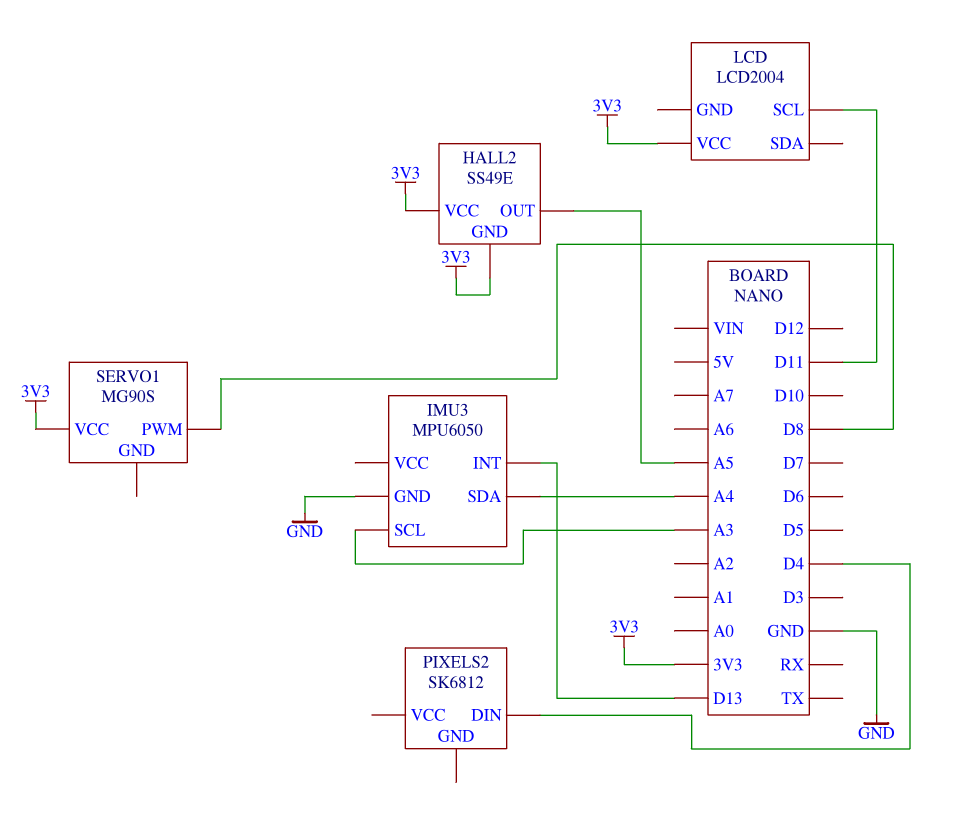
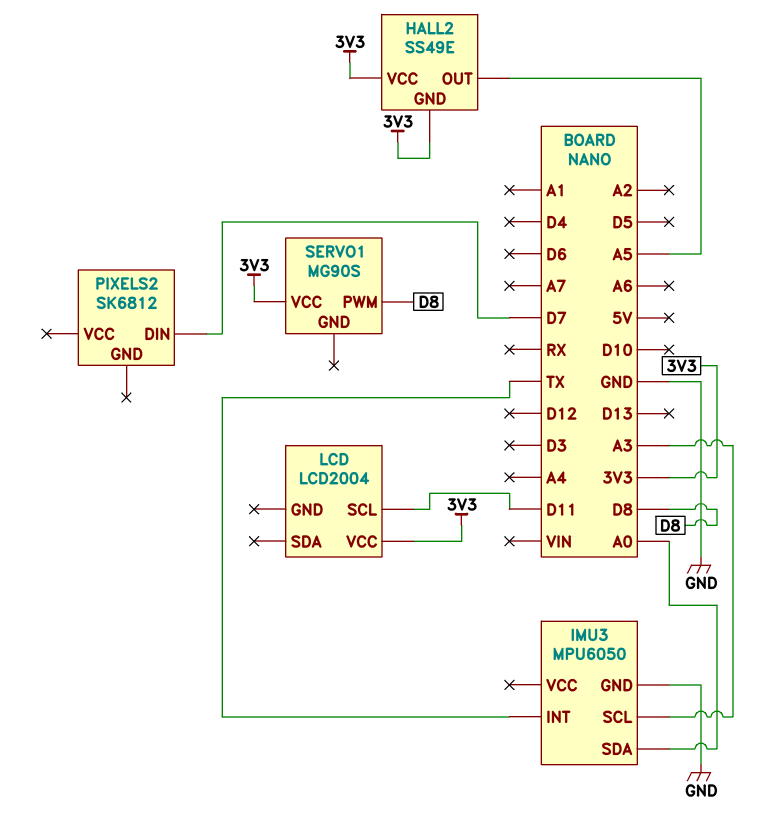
IMU3 pin INT: D13 -> TX
IMU3 pin SDA: A4 -> A0
PIXELS2 pin DIN: D4 -> D7

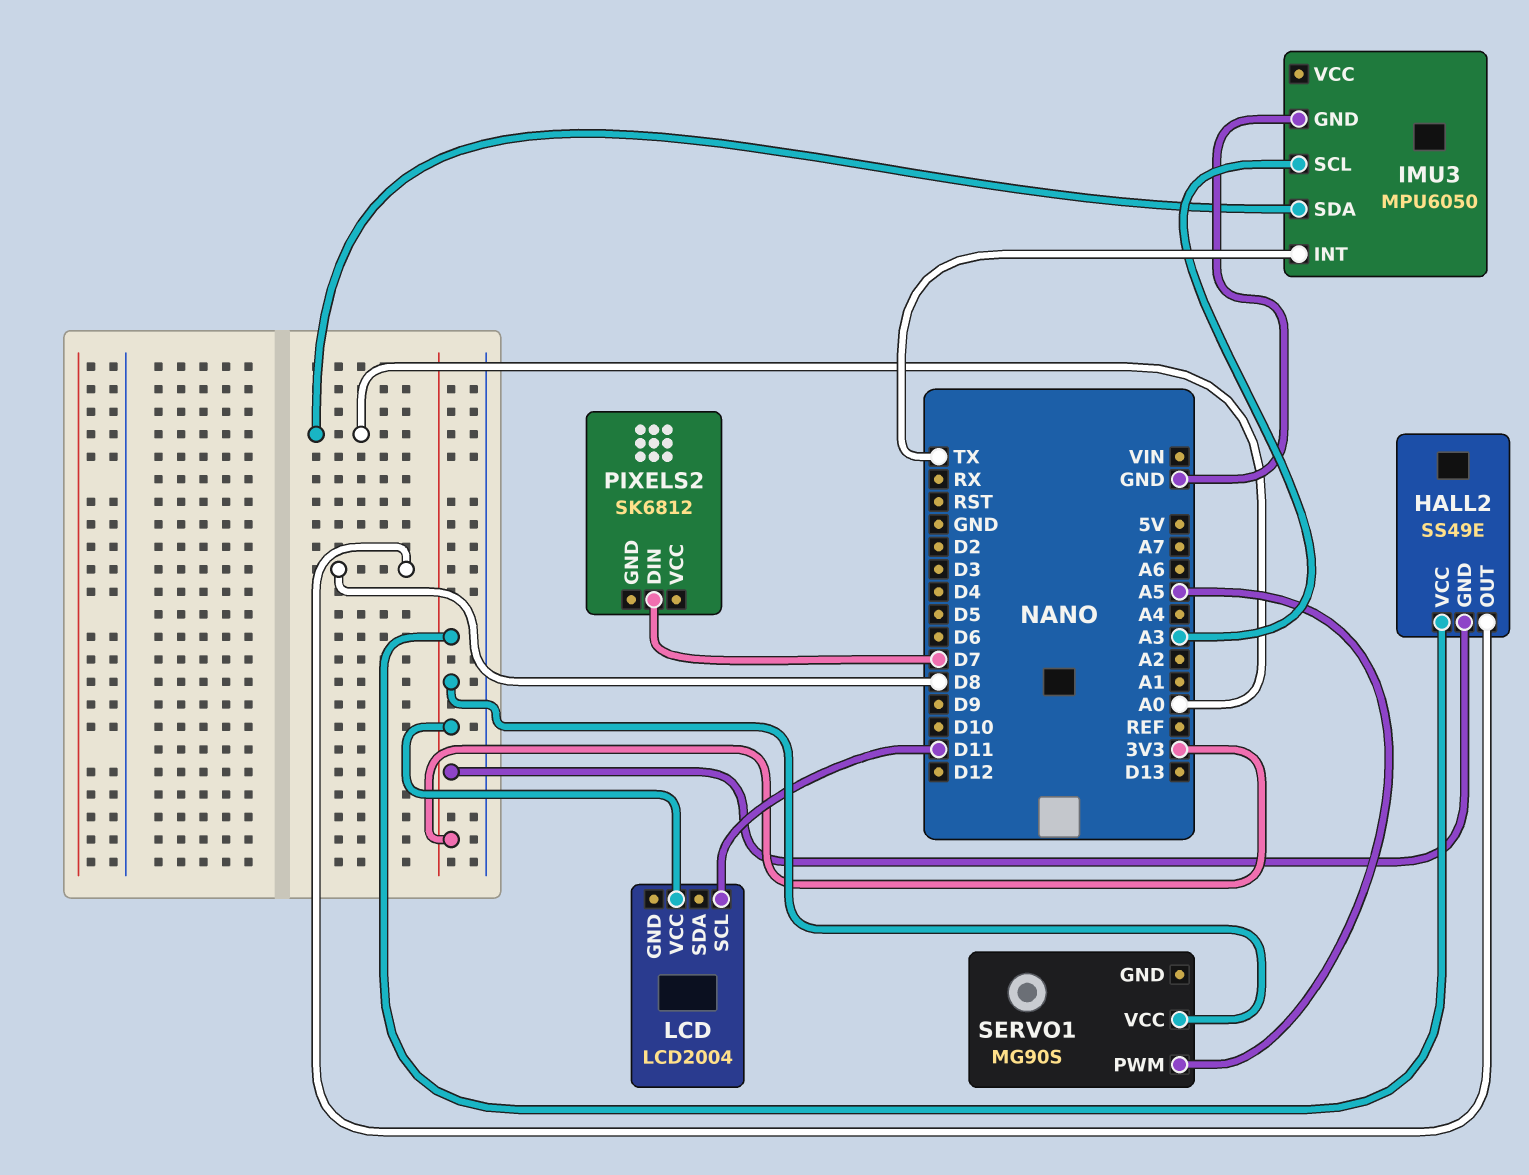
HALL2 pin OUT: A5 -> D8
SERVO1 pin PWM: D8 -> A5

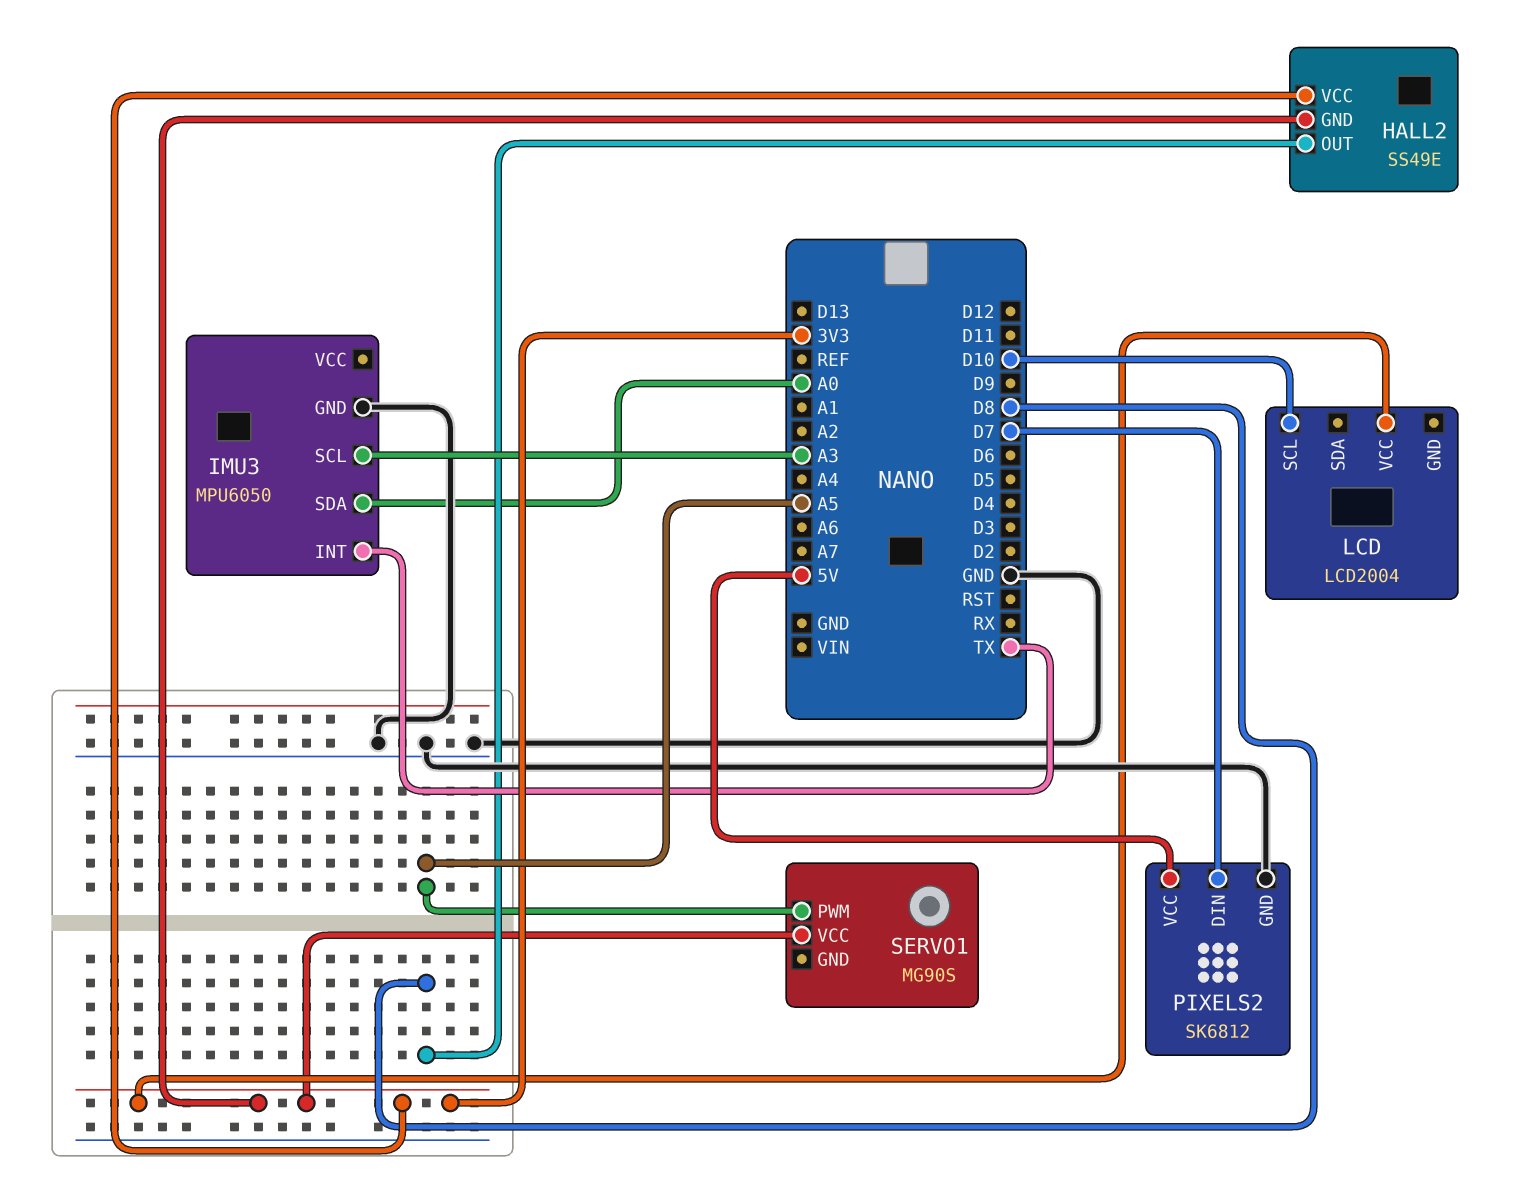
LCD pin SCL: D11 -> D10
PIXELS2 pin GND: none -> GND
PIXELS2 pin VCC: none -> 5V

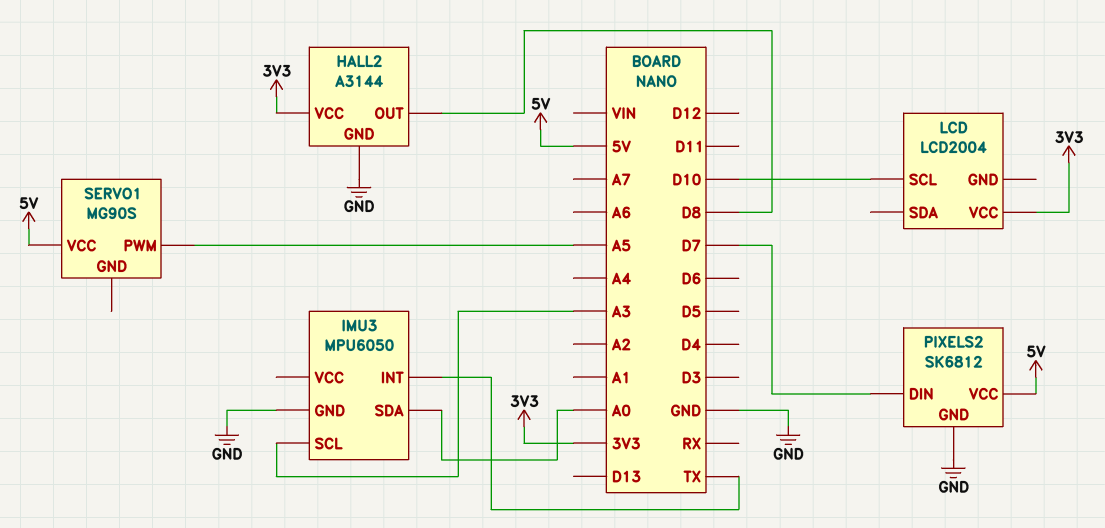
HALL2: SS49E -> A3144
HALL2 pin GND: 3V3 -> GND
SERVO1 pin VCC: 3V3 -> 5V

